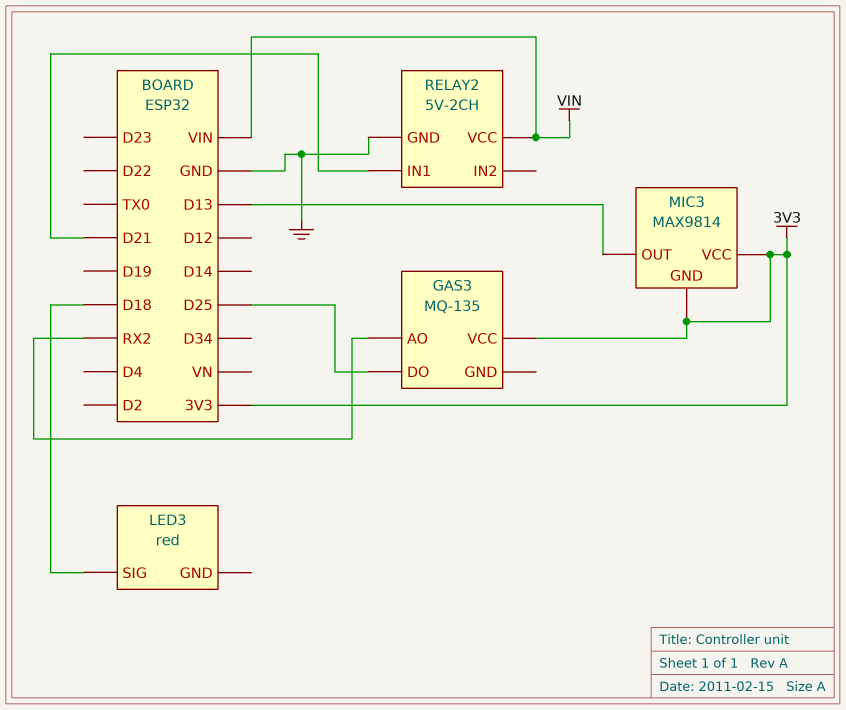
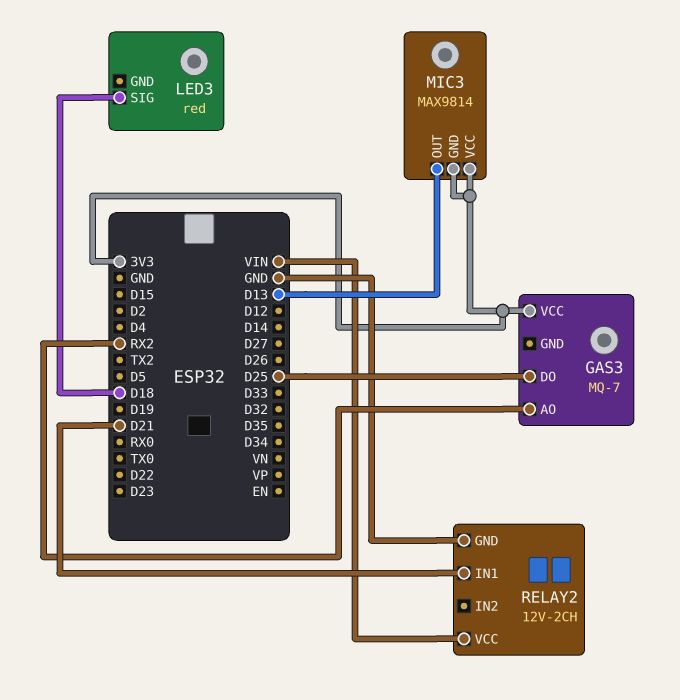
GAS3: MQ-135 -> MQ-7
RELAY2: 5V-2CH -> 12V-2CH

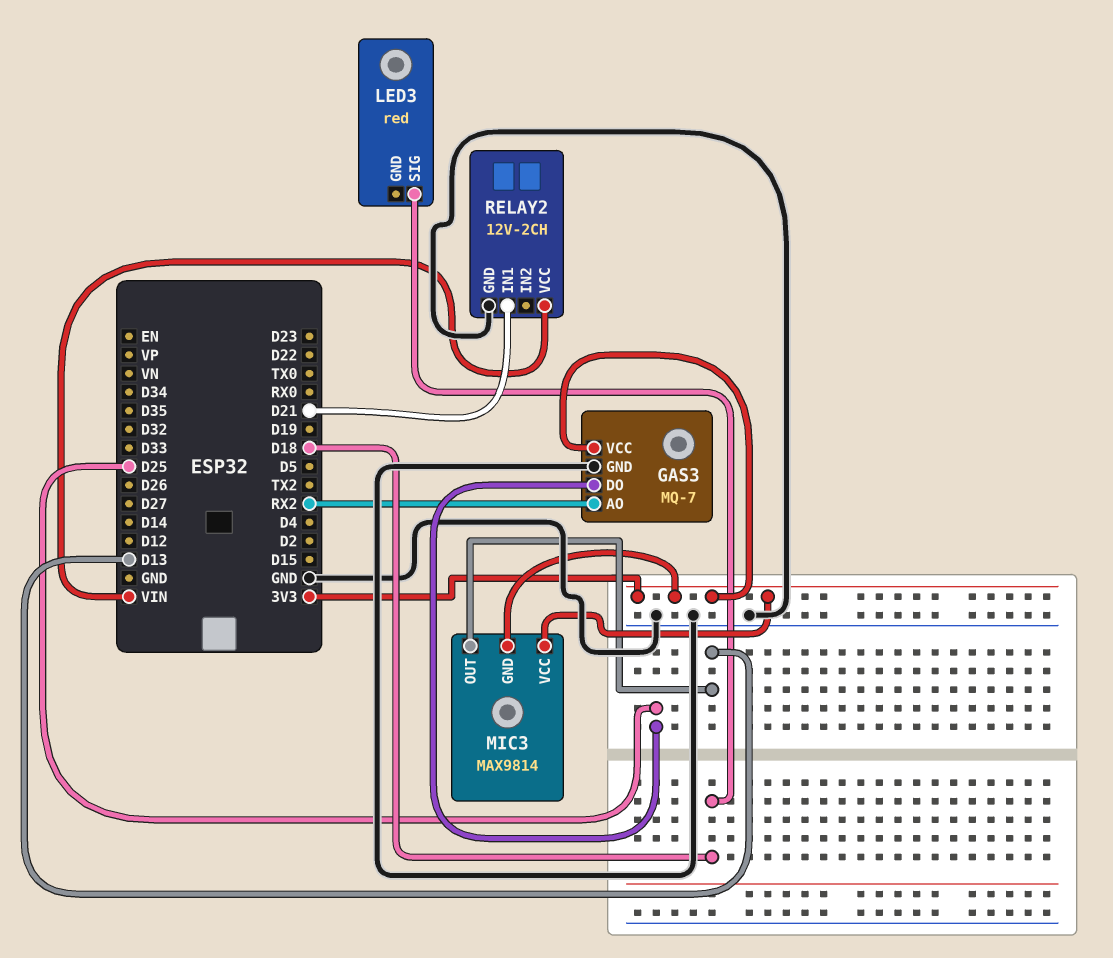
GAS3 pin GND: none -> GND

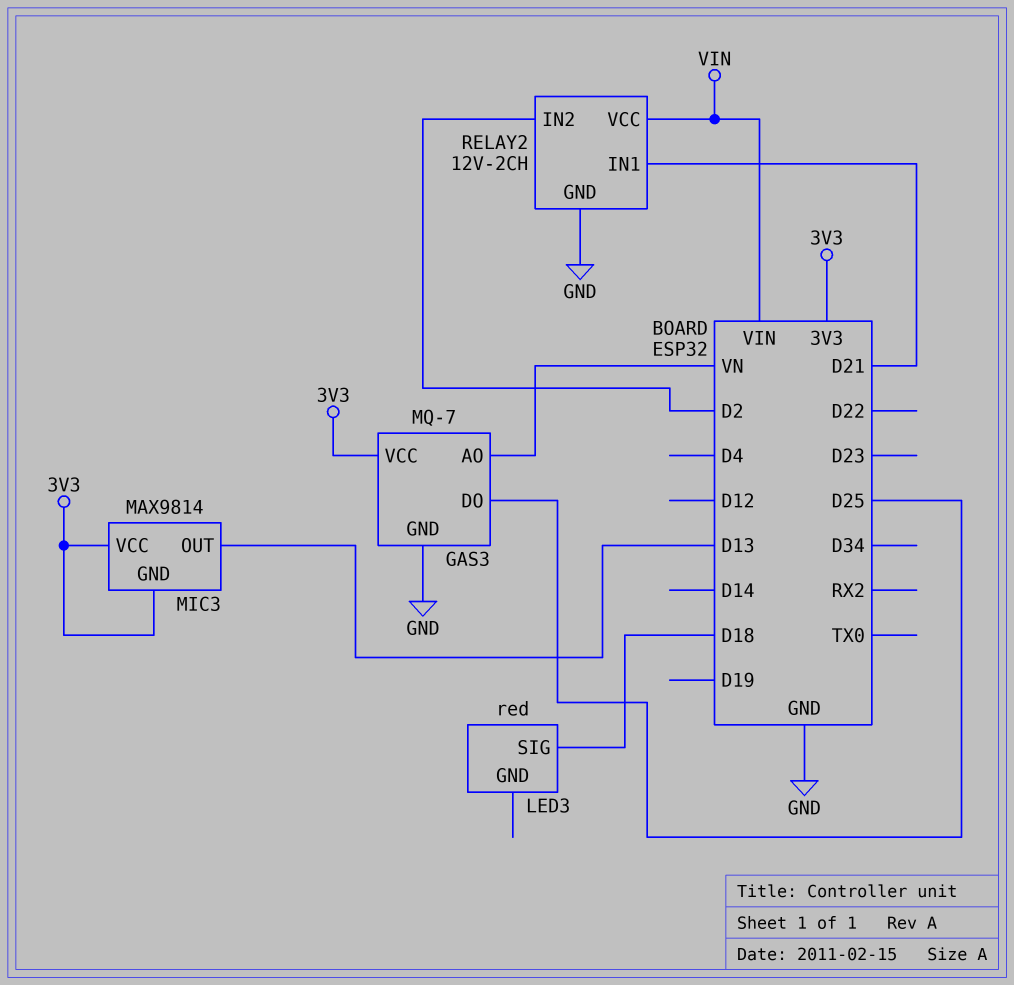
GAS3 pin AO: RX2 -> VN
RELAY2 pin IN2: none -> D2

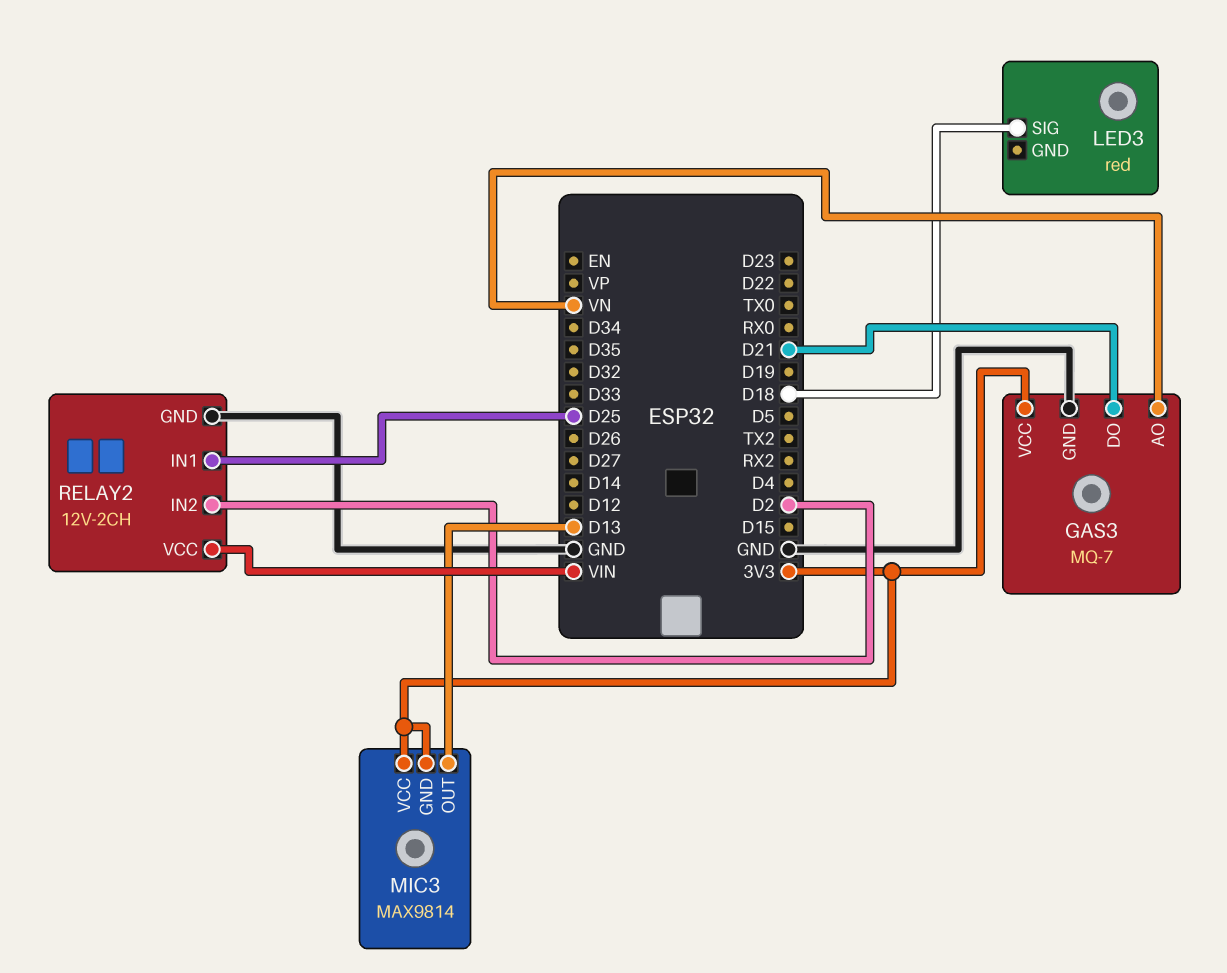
GAS3 pin DO: D25 -> D21
RELAY2 pin IN1: D21 -> D25

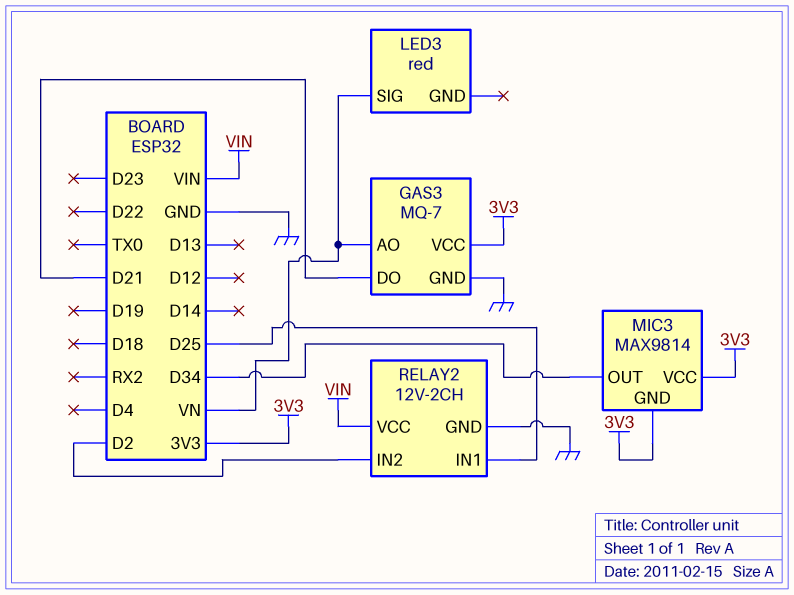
LED3 pin SIG: D18 -> VN
MIC3 pin OUT: D13 -> D34

